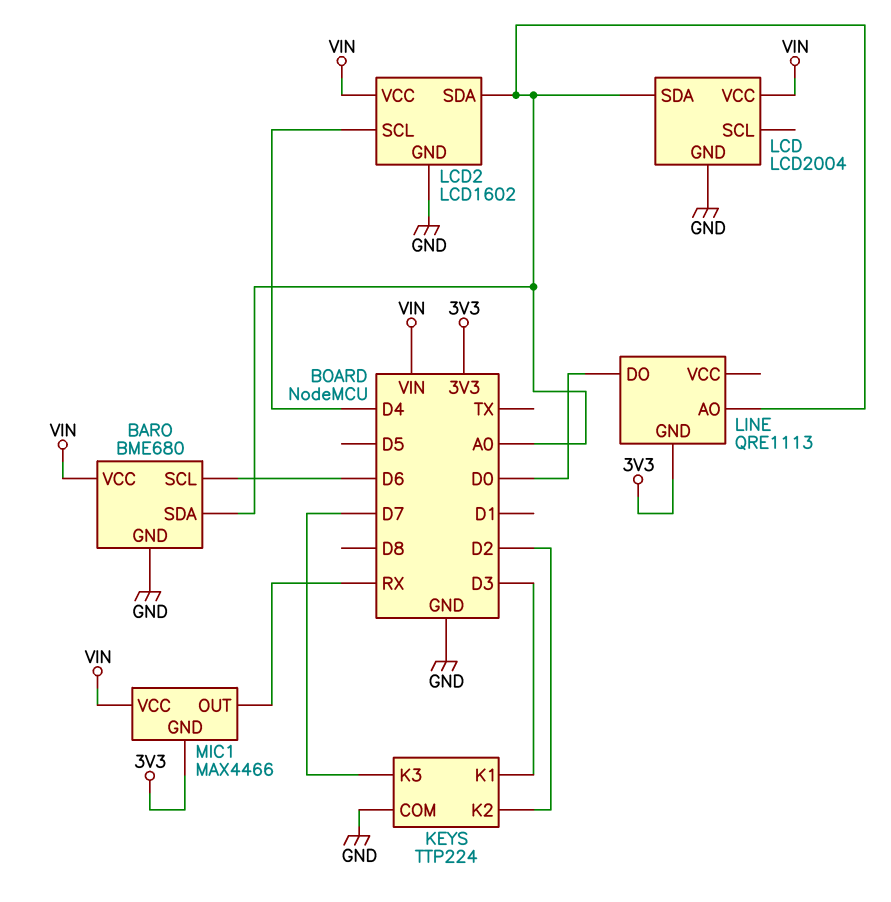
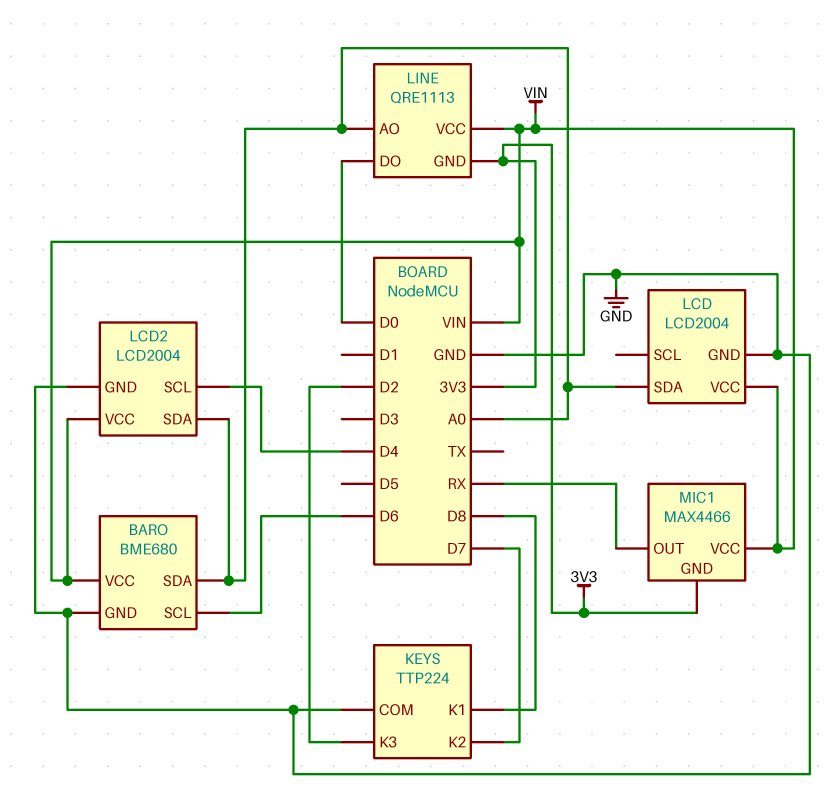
KEYS pin K1: D3 -> D8
KEYS pin K2: D2 -> D7
KEYS pin K3: D7 -> D2
LCD2: LCD1602 -> LCD2004
LINE pin VCC: none -> VIN

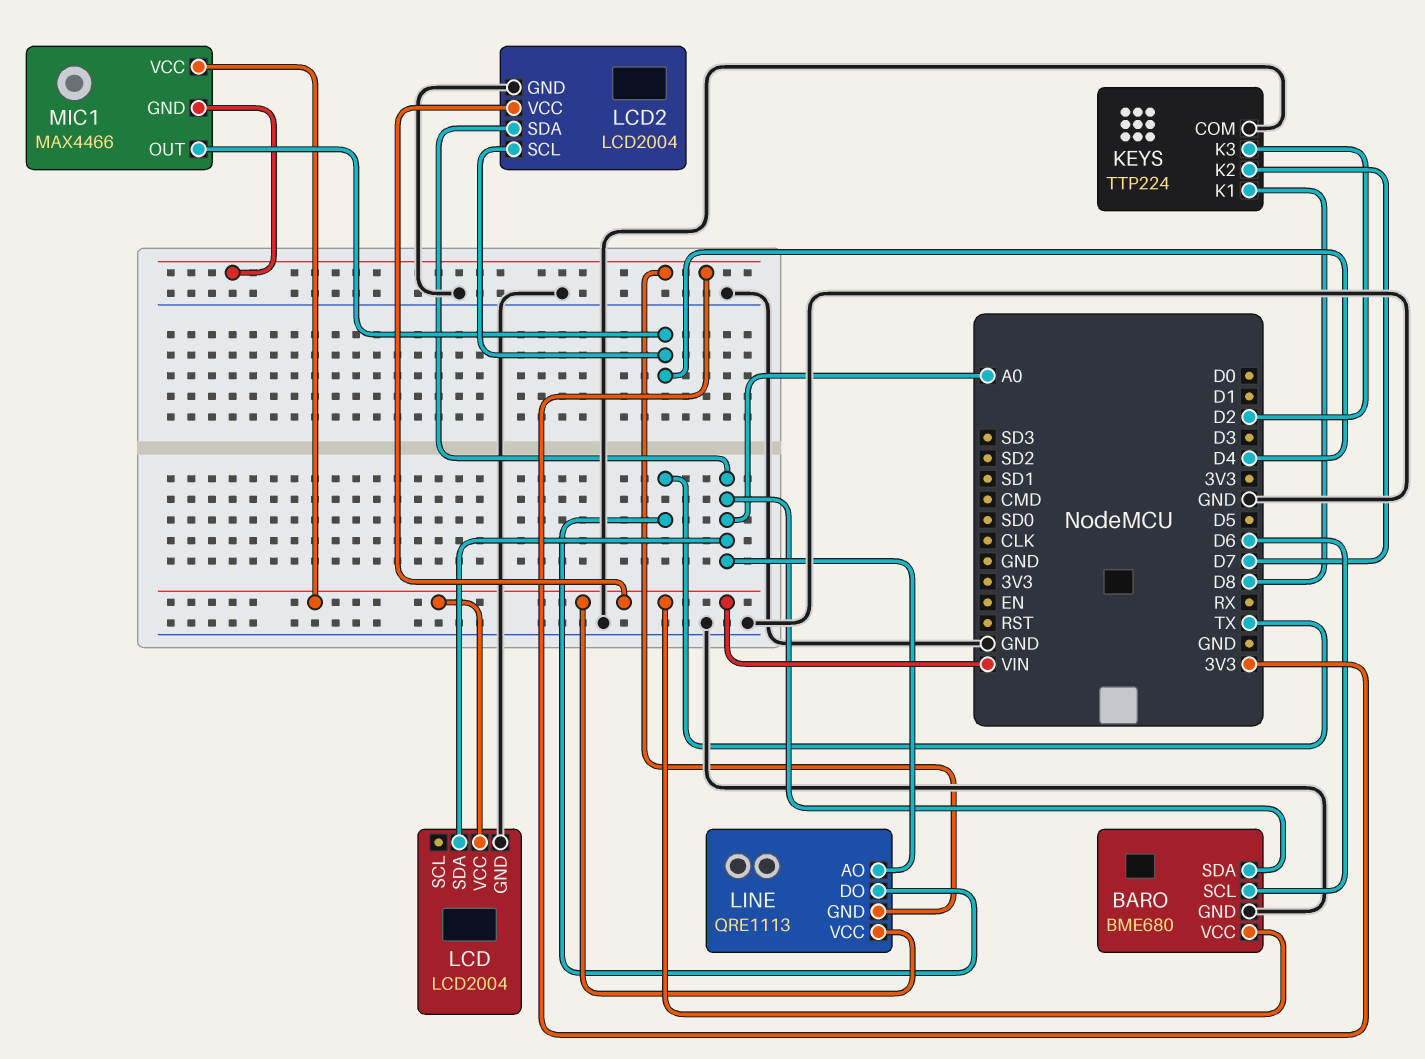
LINE pin DO: D0 -> TX
MIC1 pin OUT: RX -> D4

